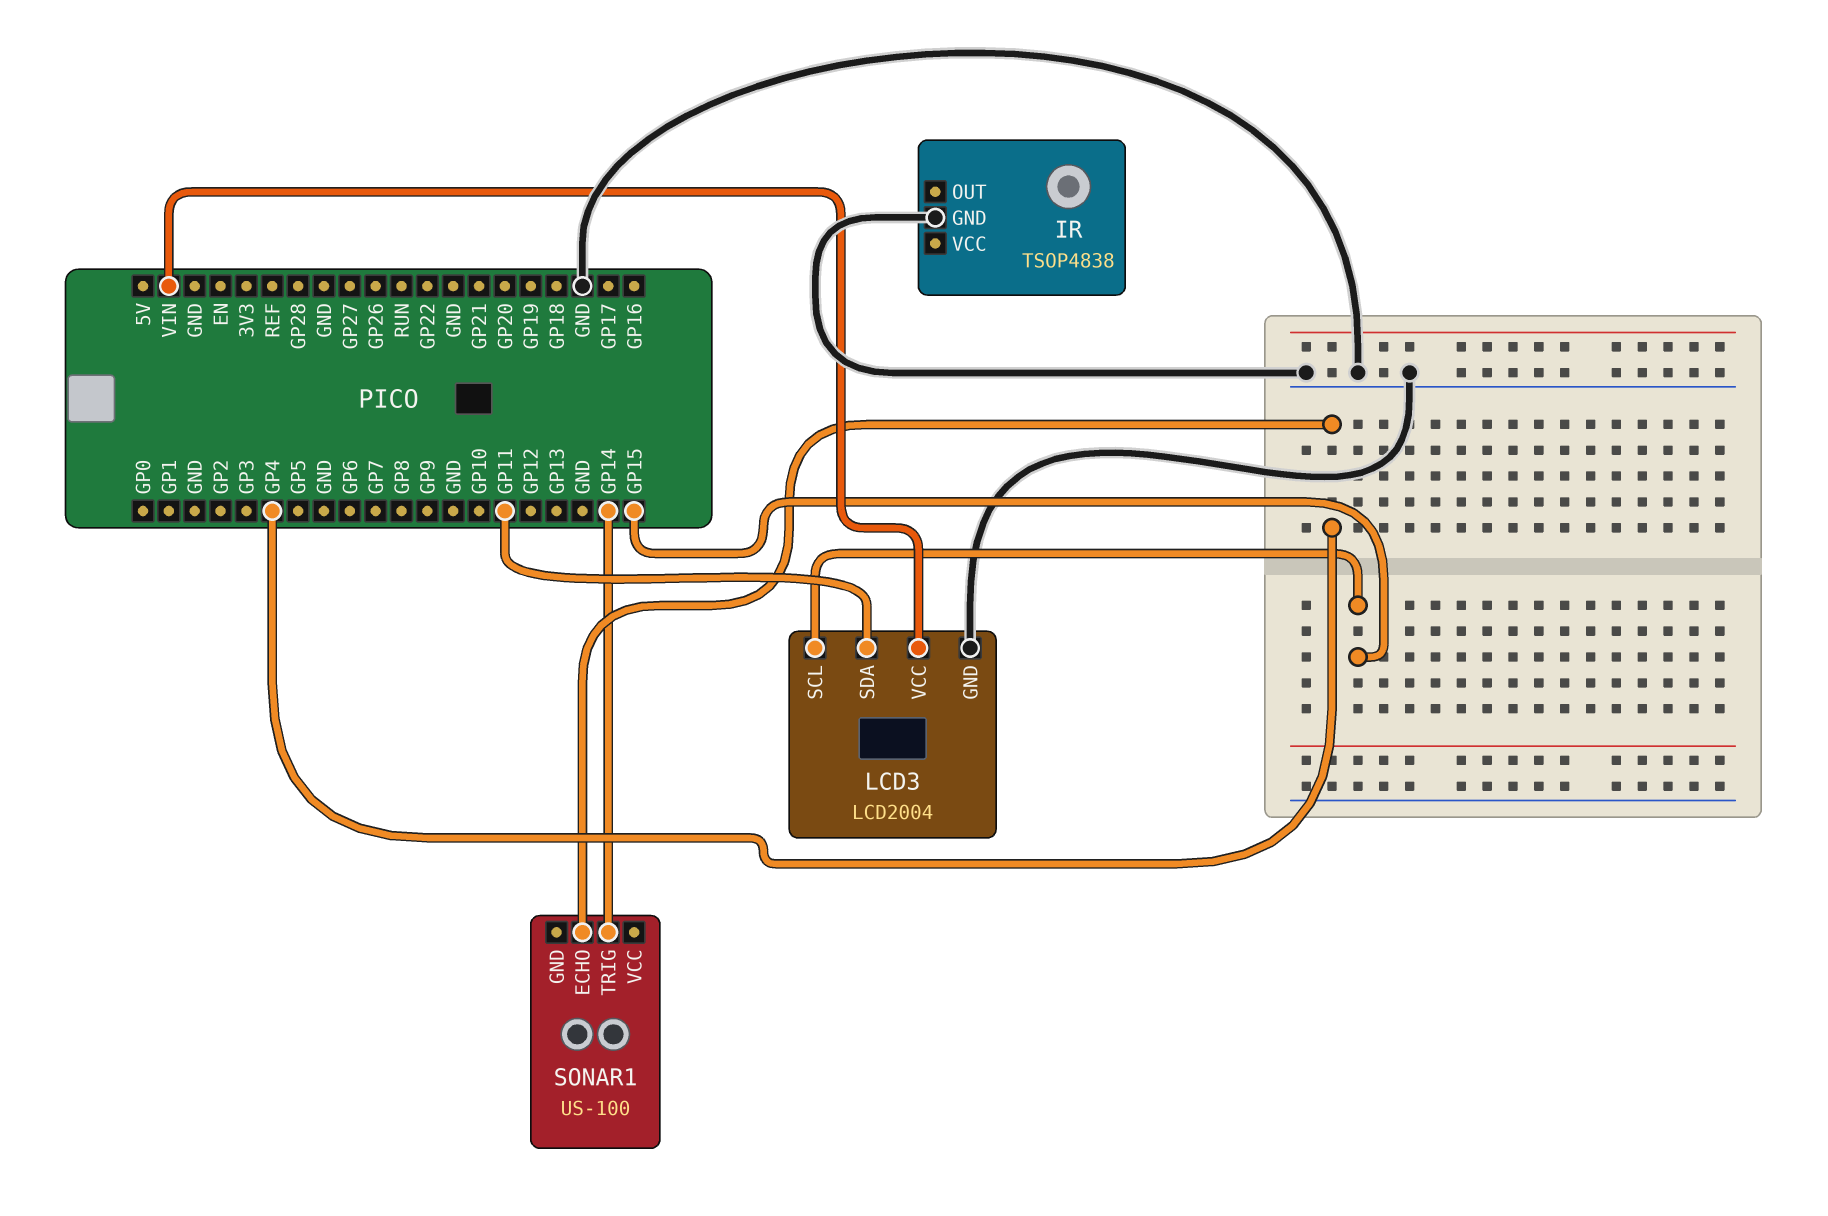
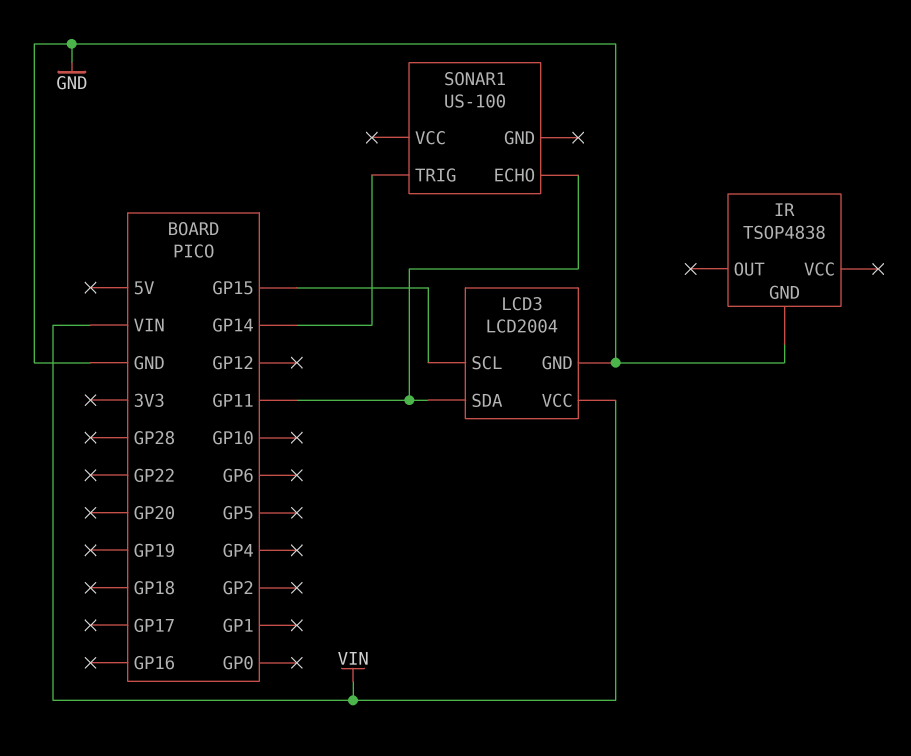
SONAR1 pin ECHO: GP4 -> GP11

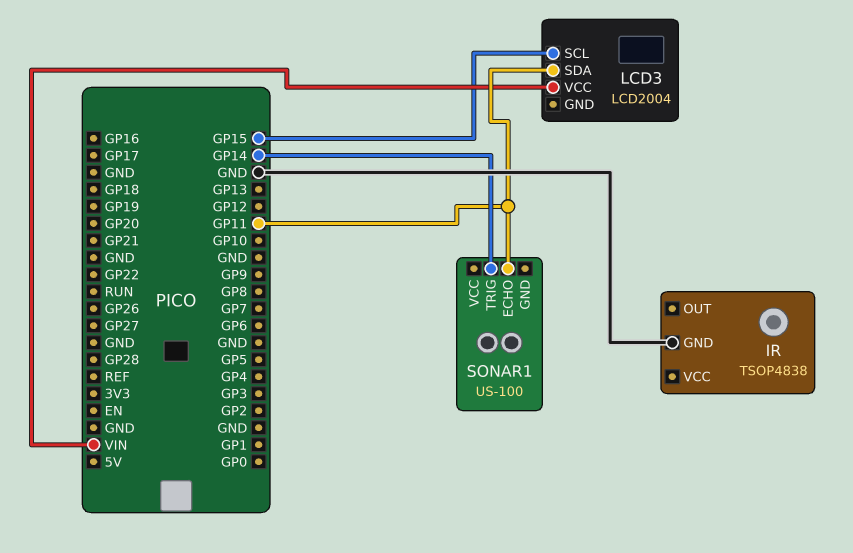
LCD3 pin GND: GND -> none

